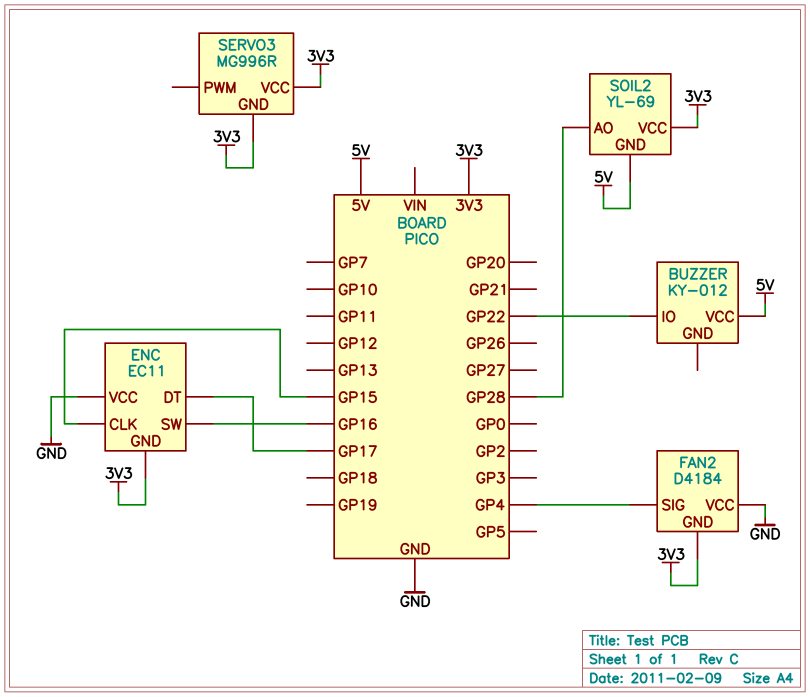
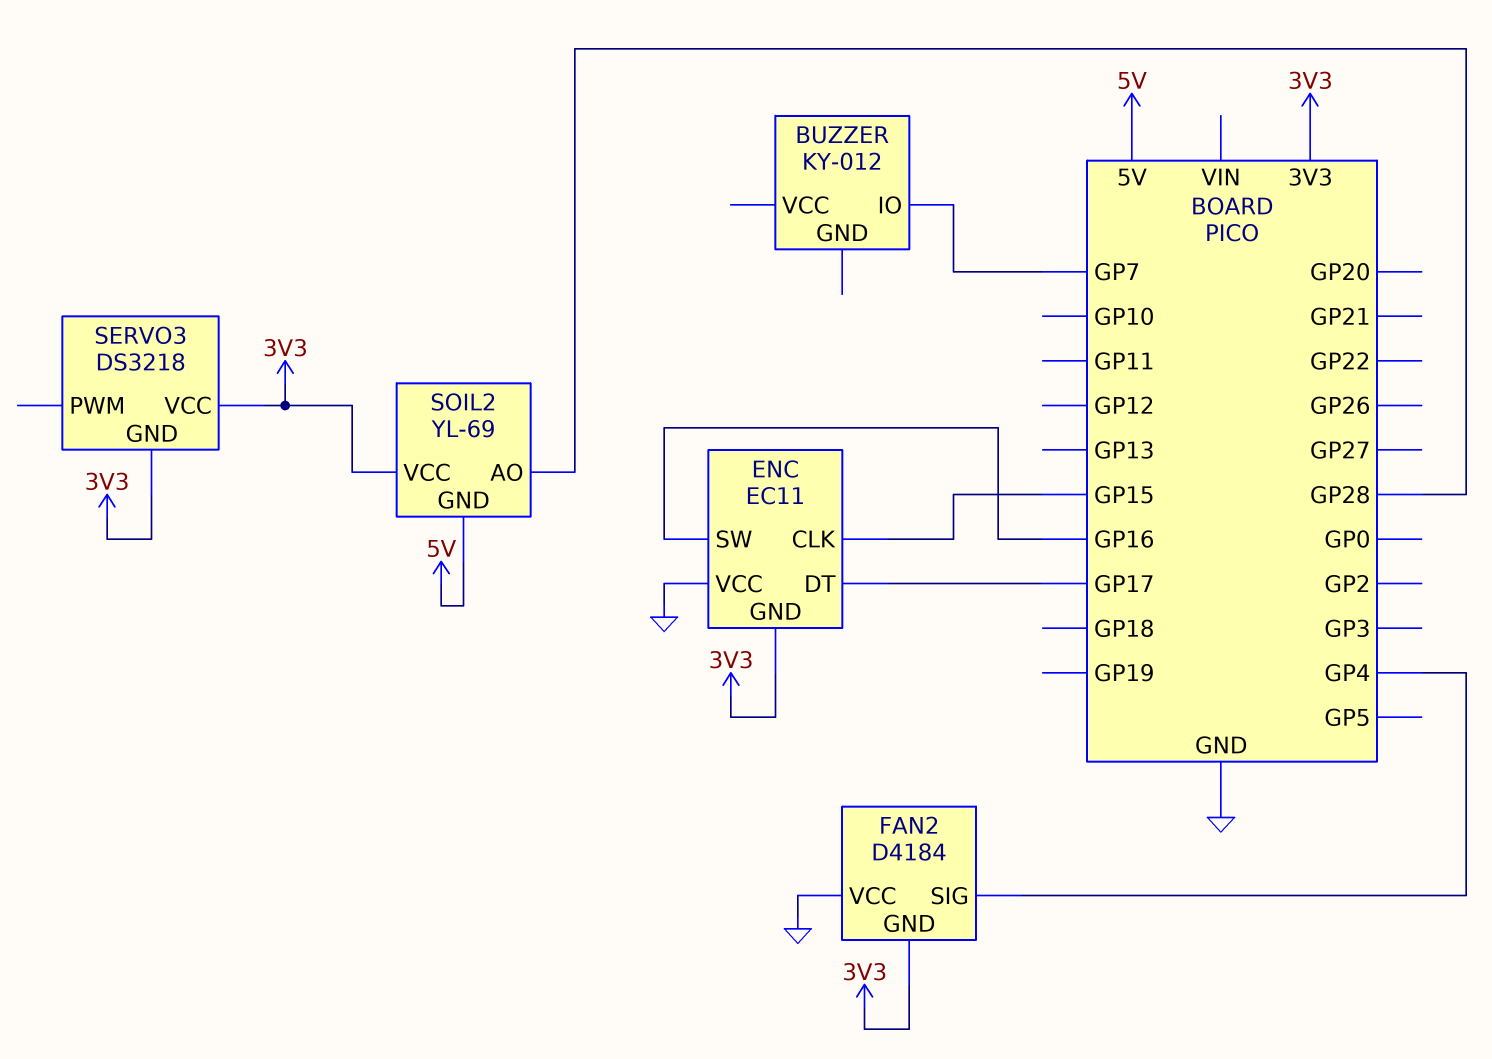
BUZZER pin IO: GP22 -> GP7
BUZZER pin VCC: 5V -> none
SERVO3: MG996R -> DS3218

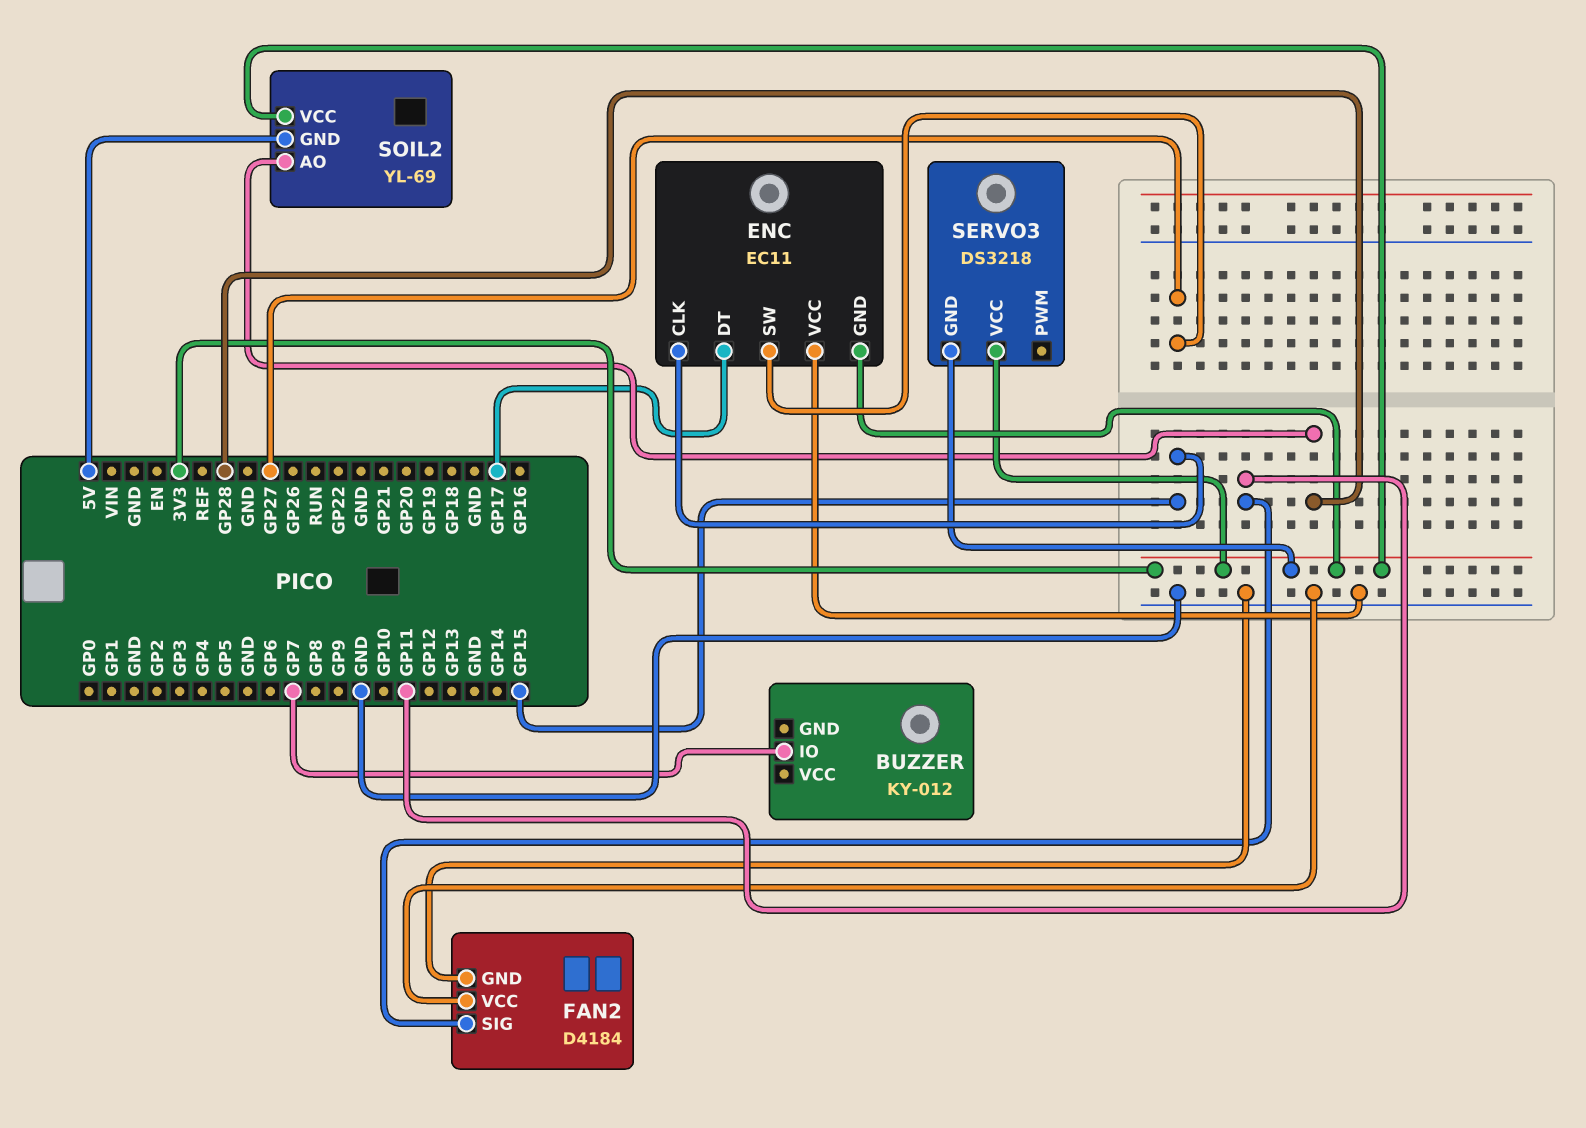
ENC pin SW: GP16 -> GP27
FAN2 pin GND: 3V3 -> GND
FAN2 pin SIG: GP4 -> GP11

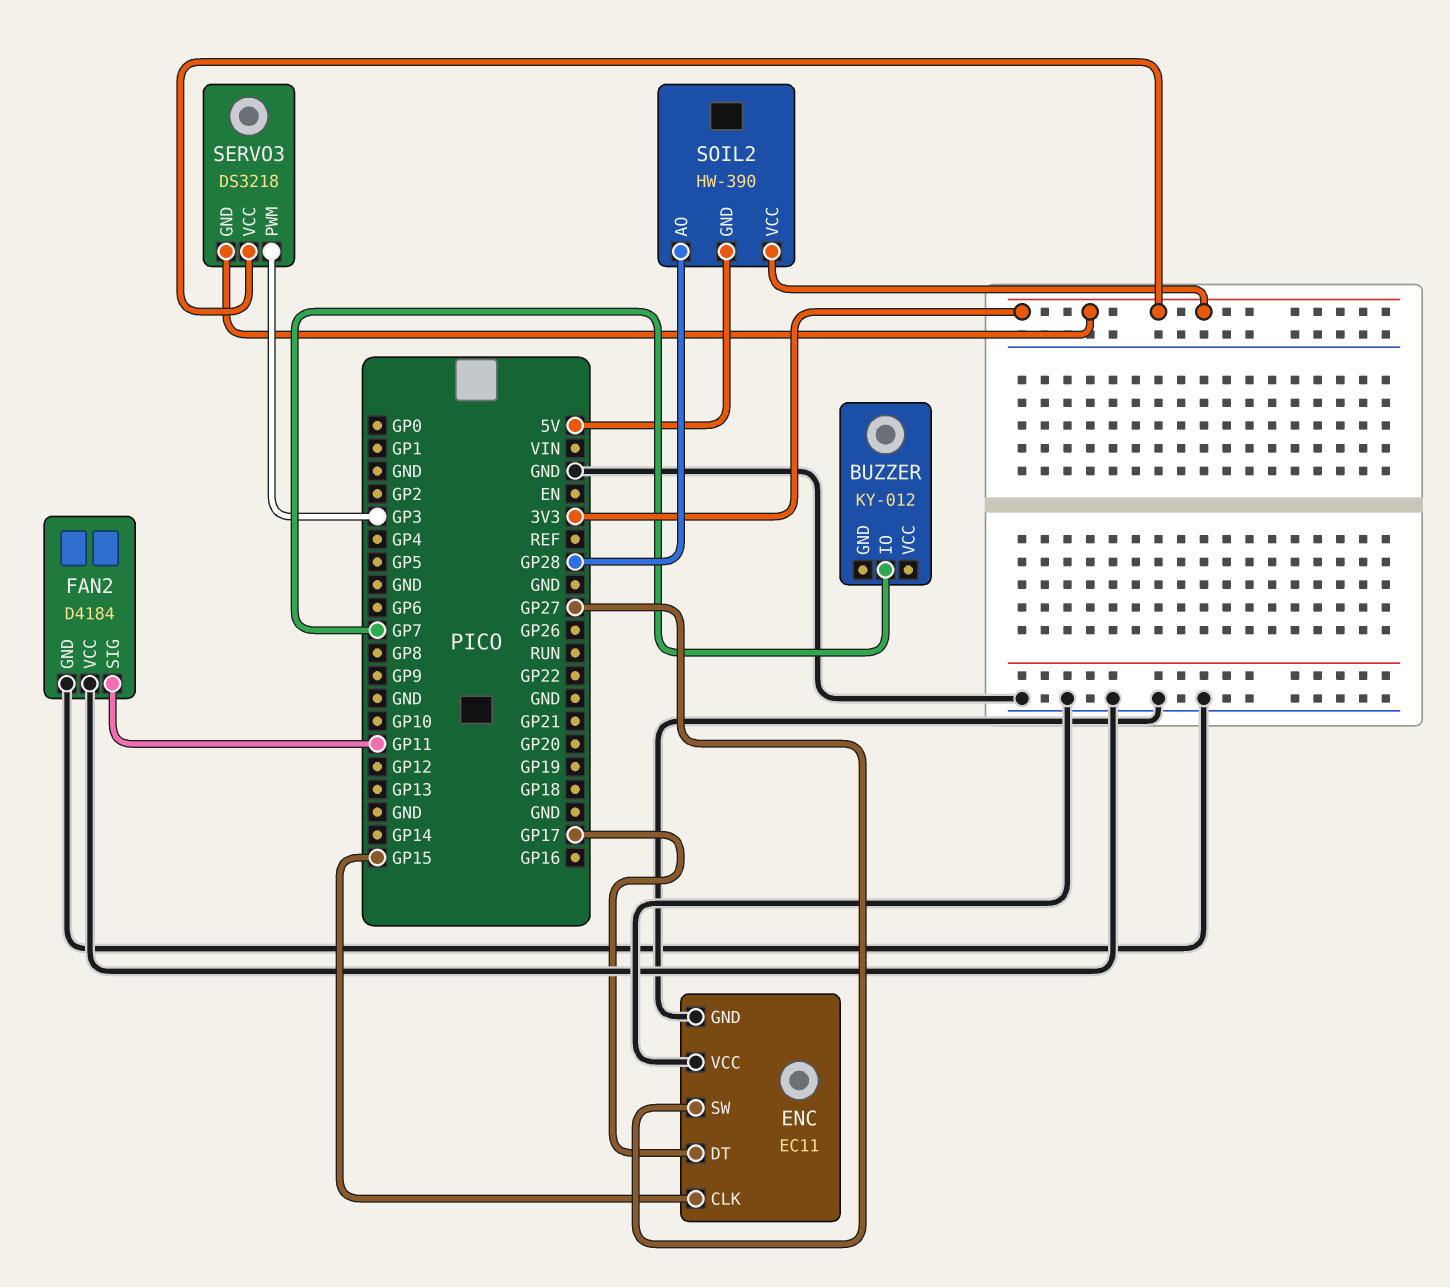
ENC pin GND: 3V3 -> GND
SERVO3 pin PWM: none -> GP3
SOIL2: YL-69 -> HW-390

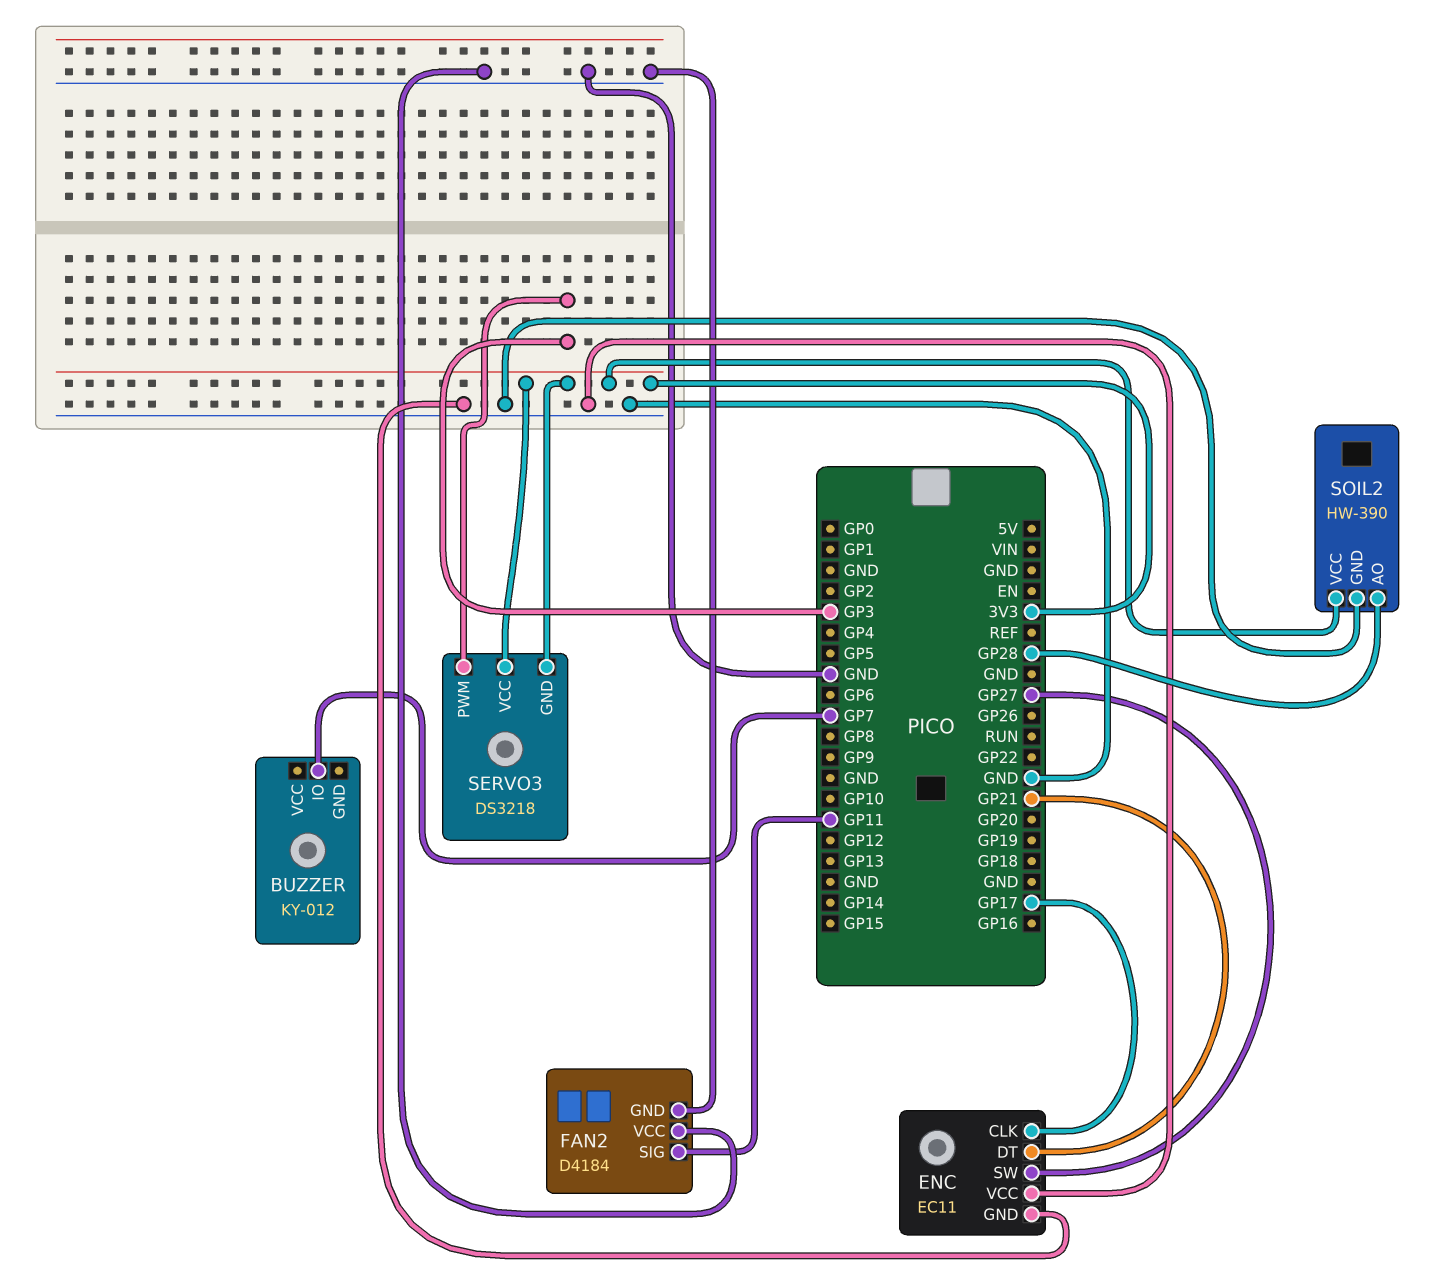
ENC pin CLK: GP15 -> GP17
ENC pin DT: GP17 -> GP21
SOIL2 pin GND: 5V -> GND

